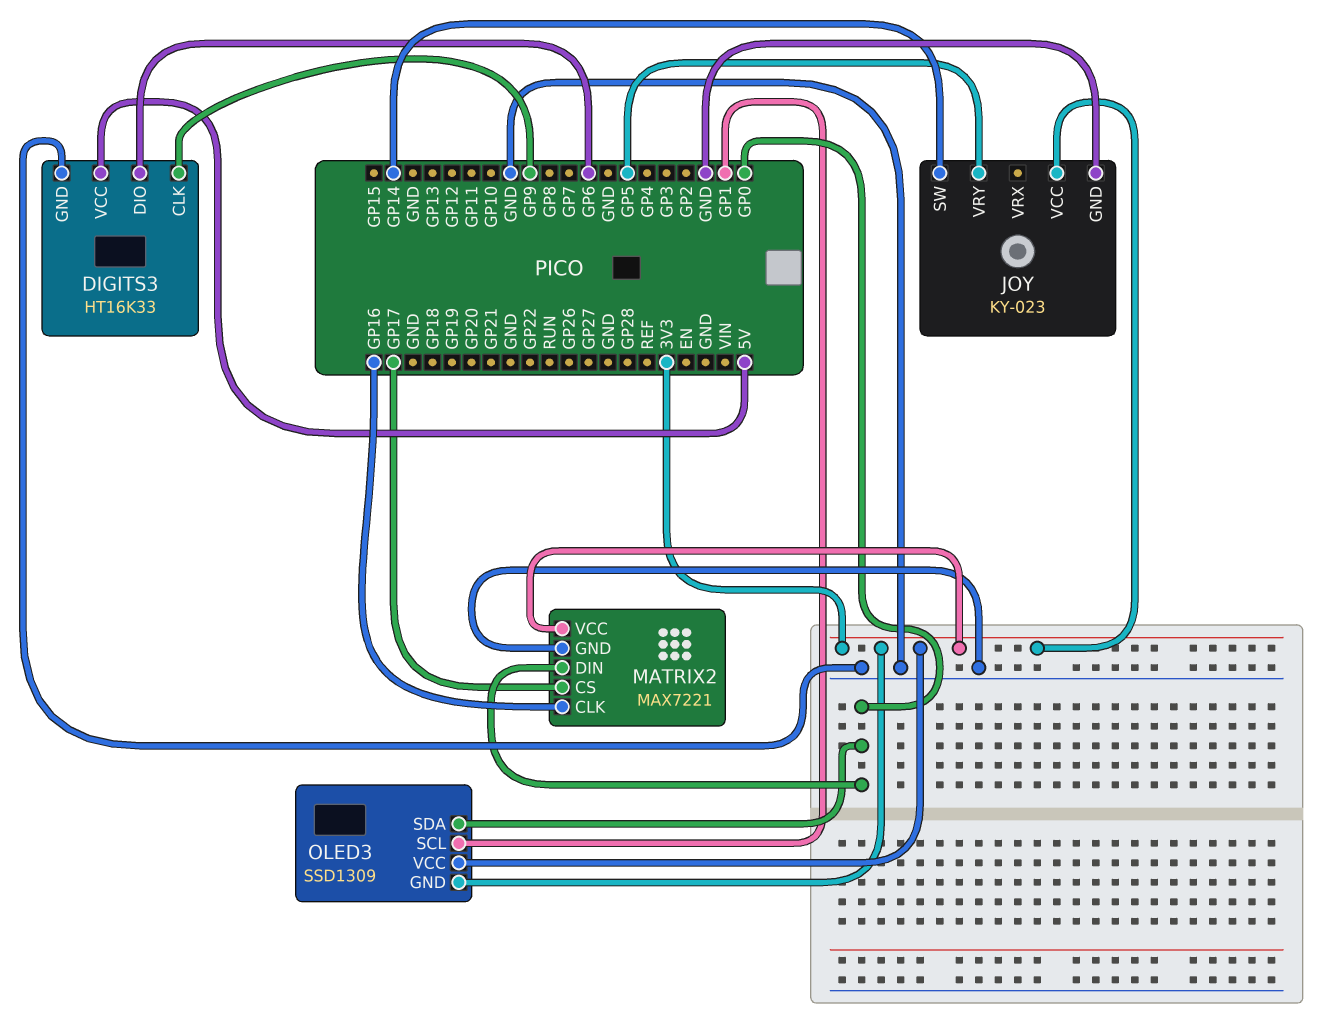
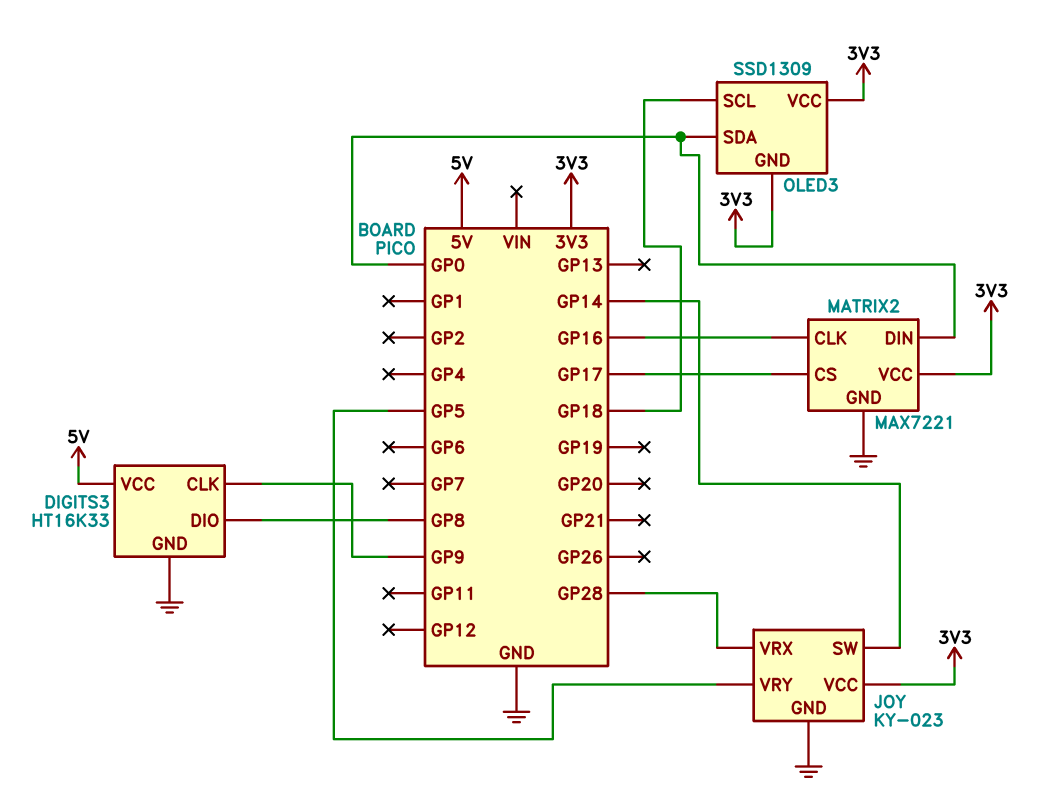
DIGITS3 pin DIO: GP6 -> GP8
JOY pin VRX: none -> GP28
OLED3 pin SCL: GP1 -> GP18

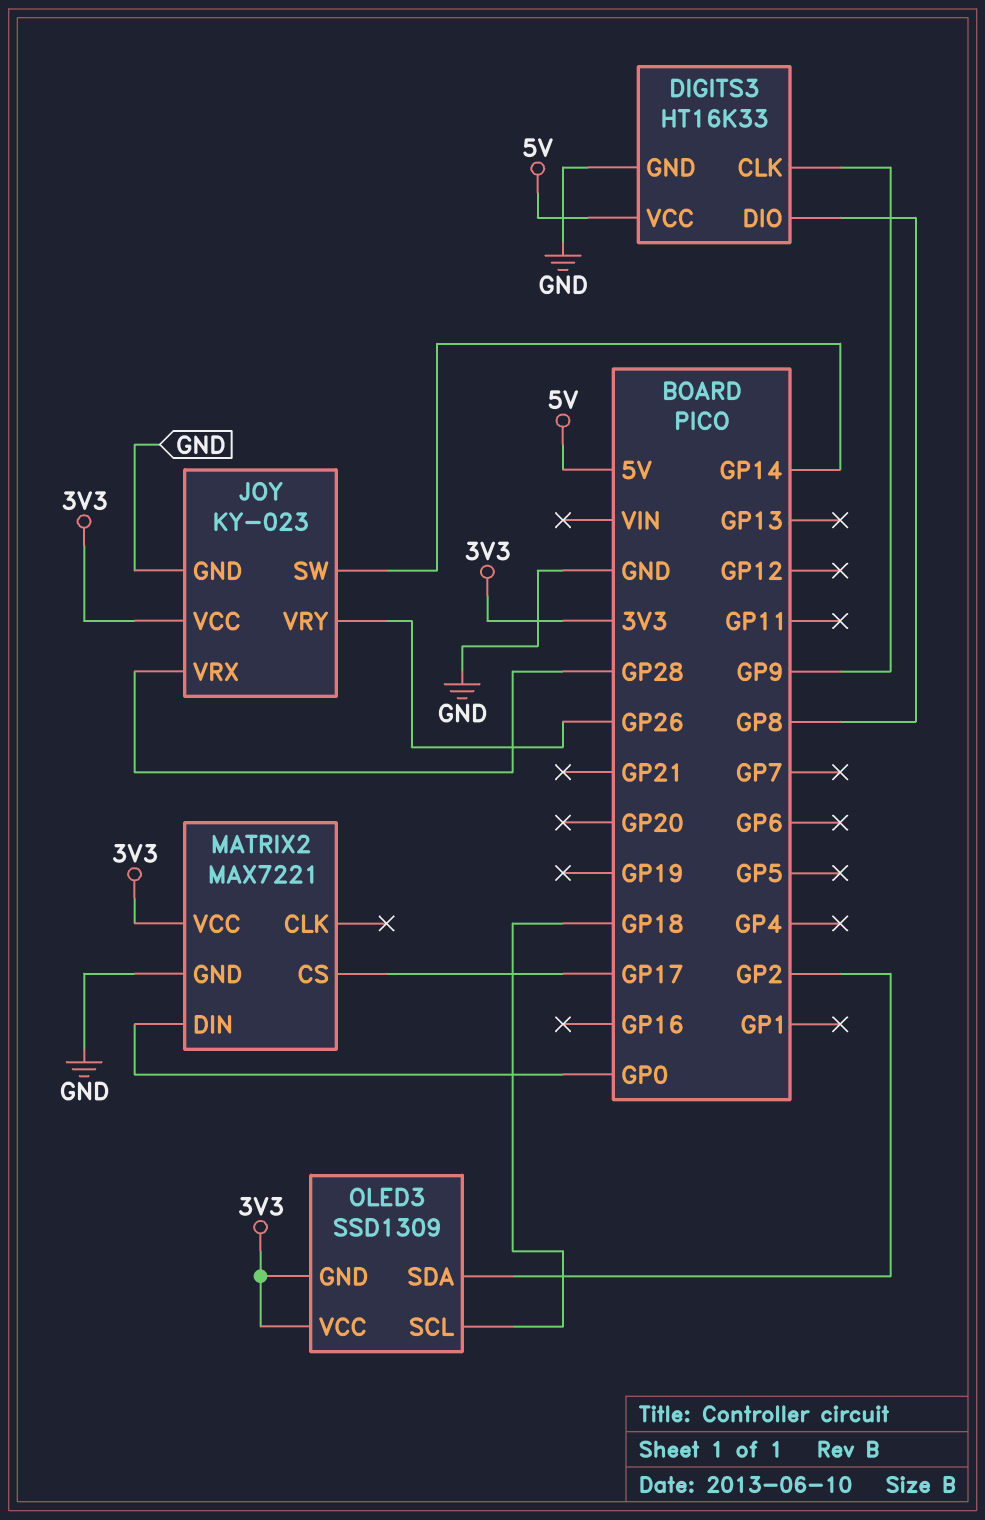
JOY pin VRY: GP5 -> GP26
MATRIX2 pin CLK: GP16 -> none
OLED3 pin SDA: GP0 -> GP2

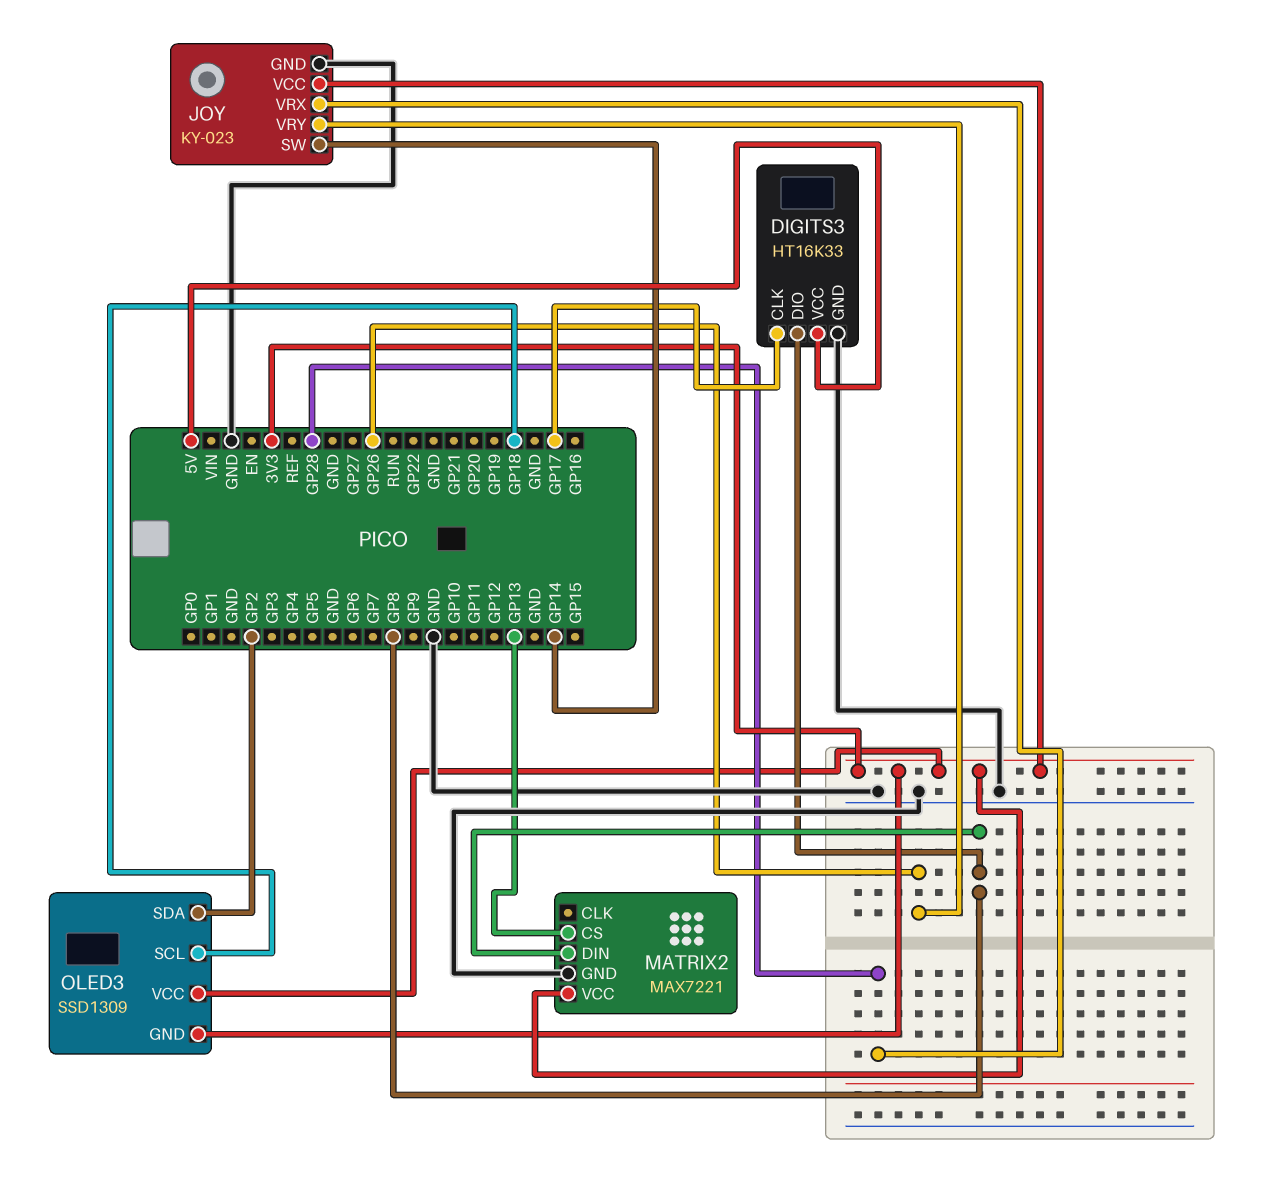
DIGITS3 pin CLK: GP9 -> GP17
MATRIX2 pin CS: GP17 -> GP13
MATRIX2 pin DIN: GP0 -> GP8

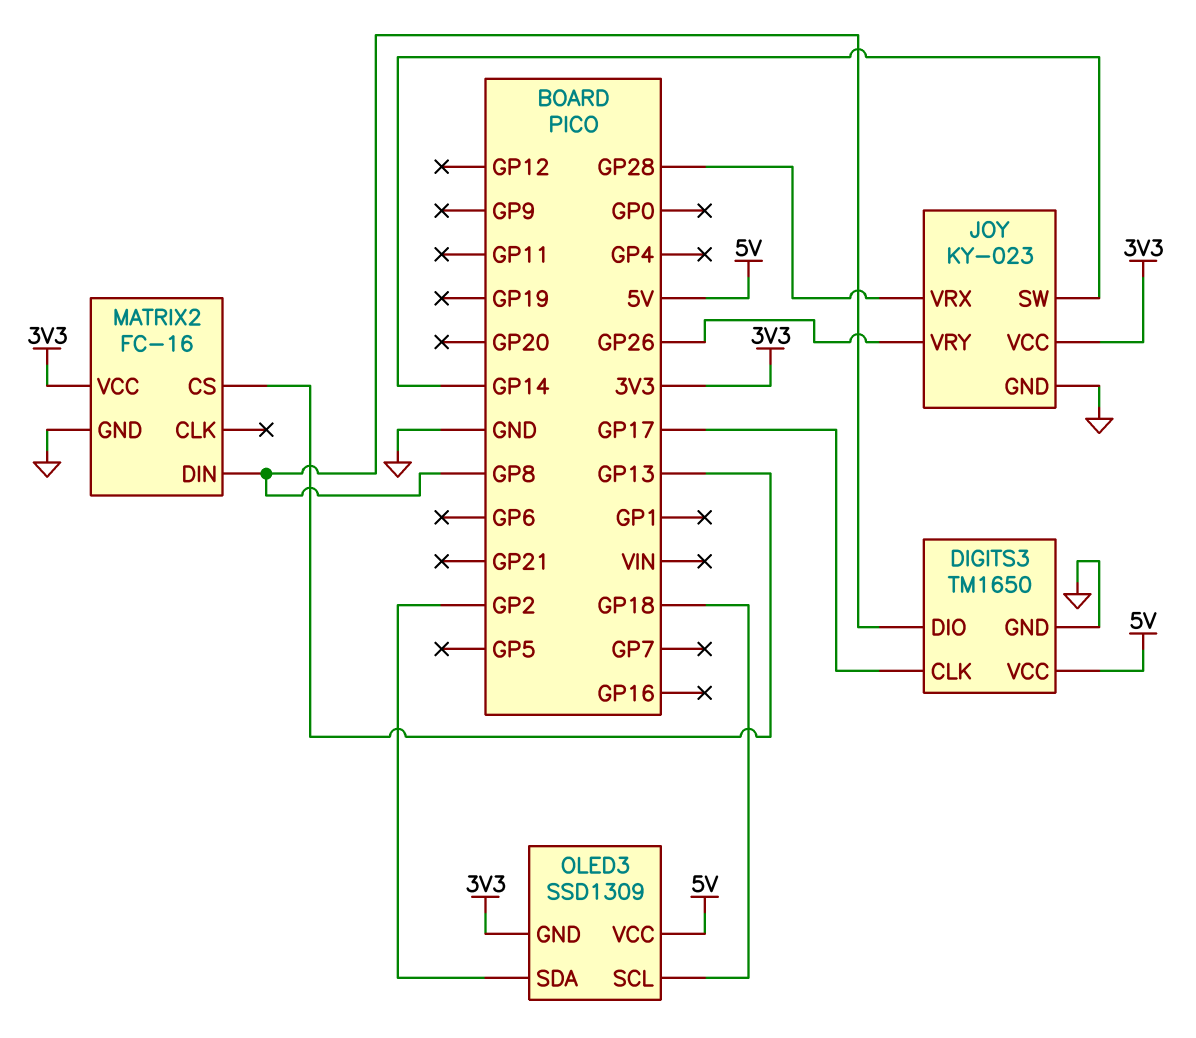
DIGITS3: HT16K33 -> TM1650
MATRIX2: MAX7221 -> FC-16
OLED3 pin VCC: 3V3 -> 5V

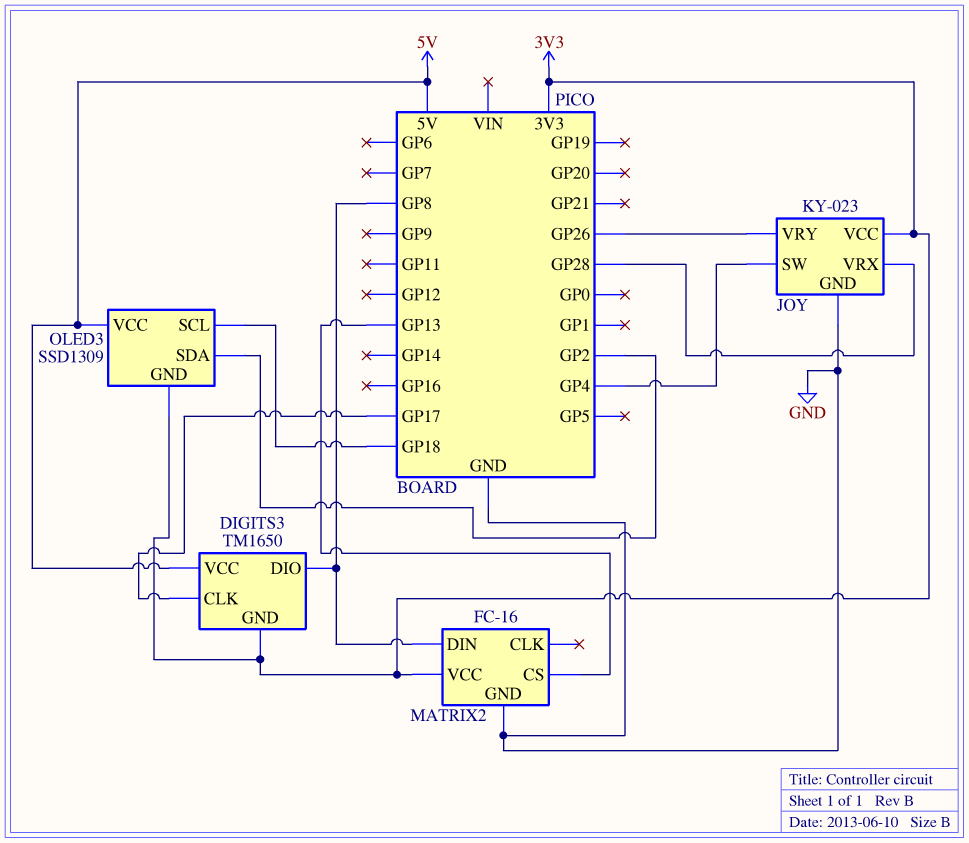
DIGITS3 pin GND: GND -> 3V3
JOY pin SW: GP14 -> GP4

